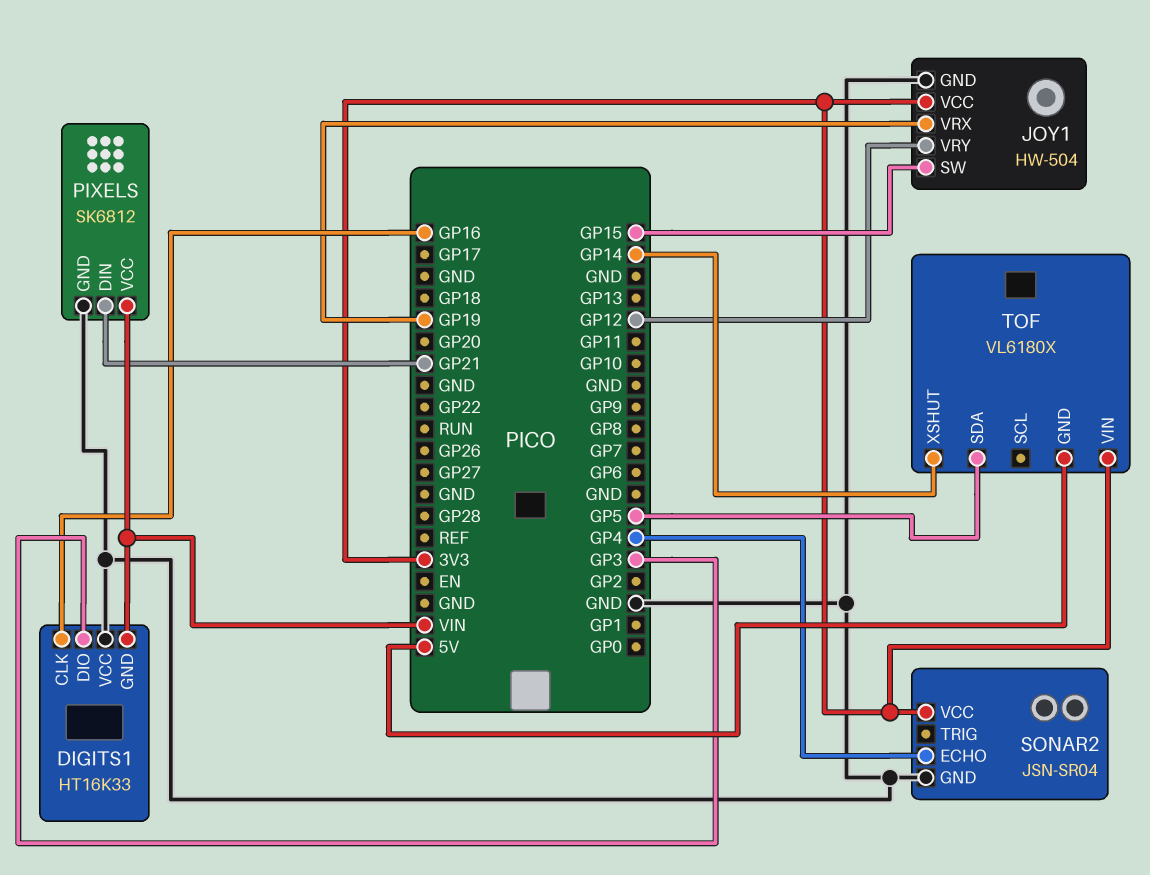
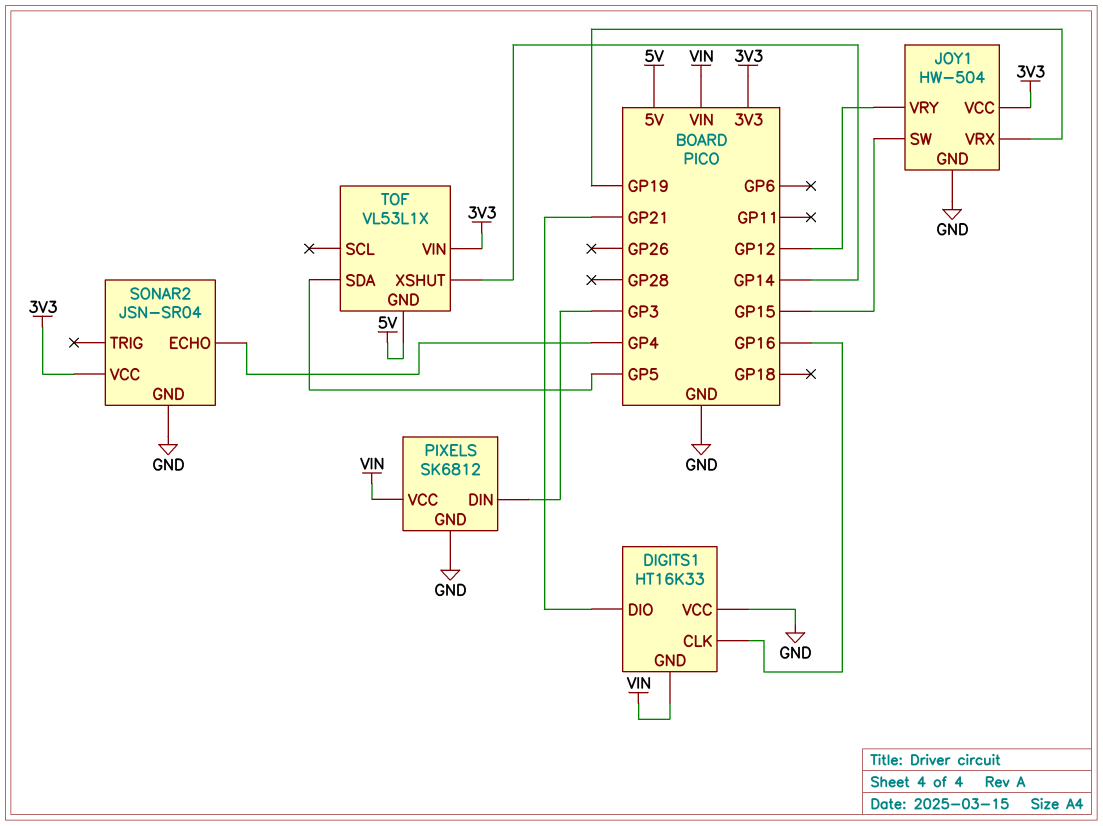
DIGITS1 pin DIO: GP3 -> GP21
PIXELS pin DIN: GP21 -> GP3
TOF: VL6180X -> VL53L1X

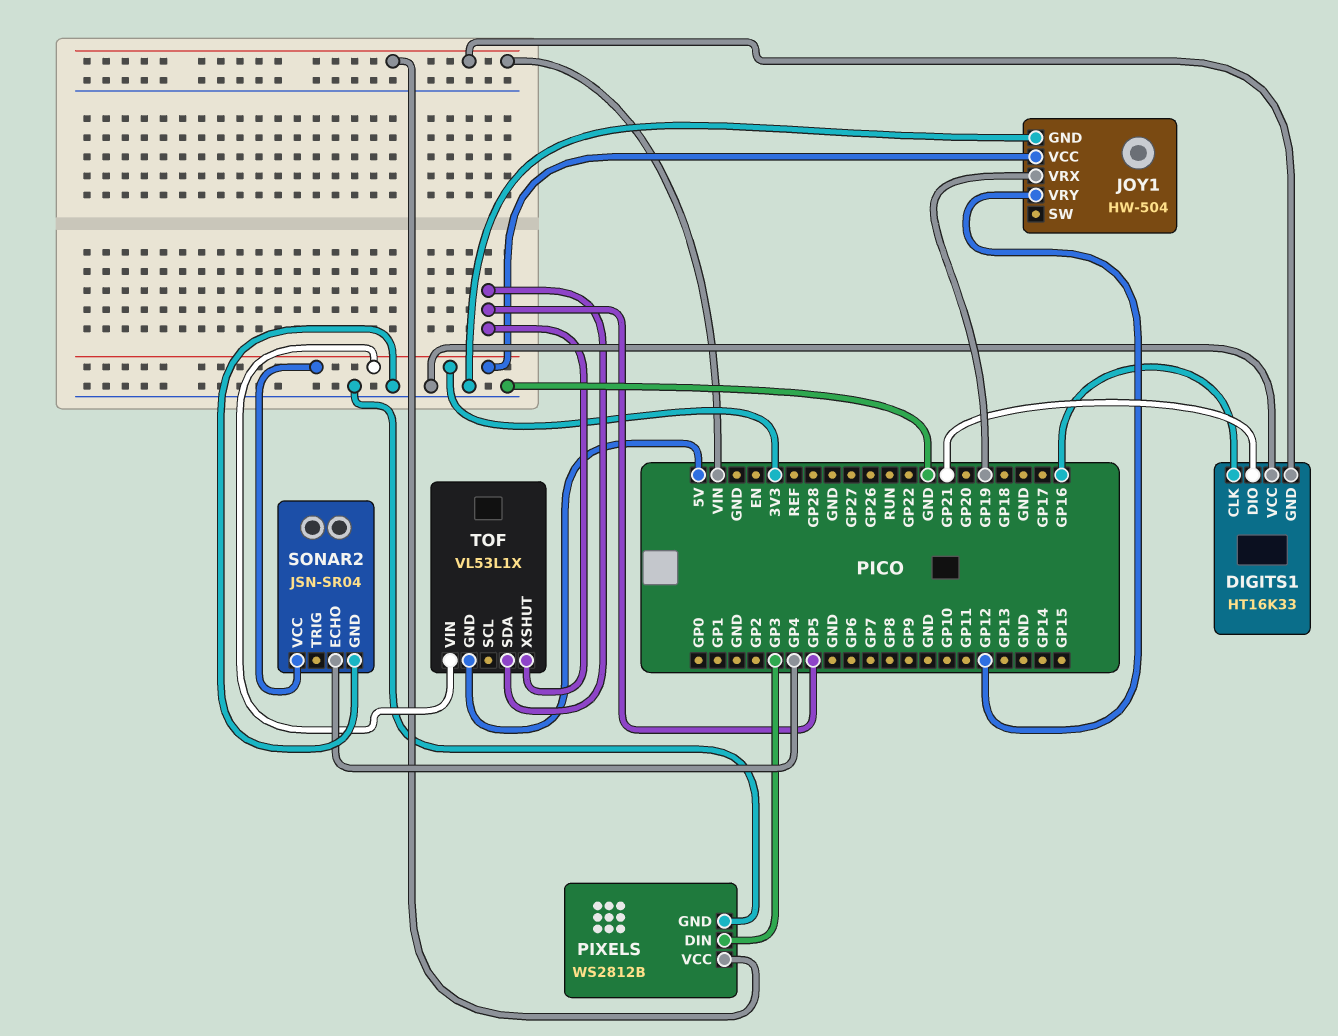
JOY1 pin SW: GP15 -> none
PIXELS: SK6812 -> WS2812B
TOF pin XSHUT: GP14 -> GP5

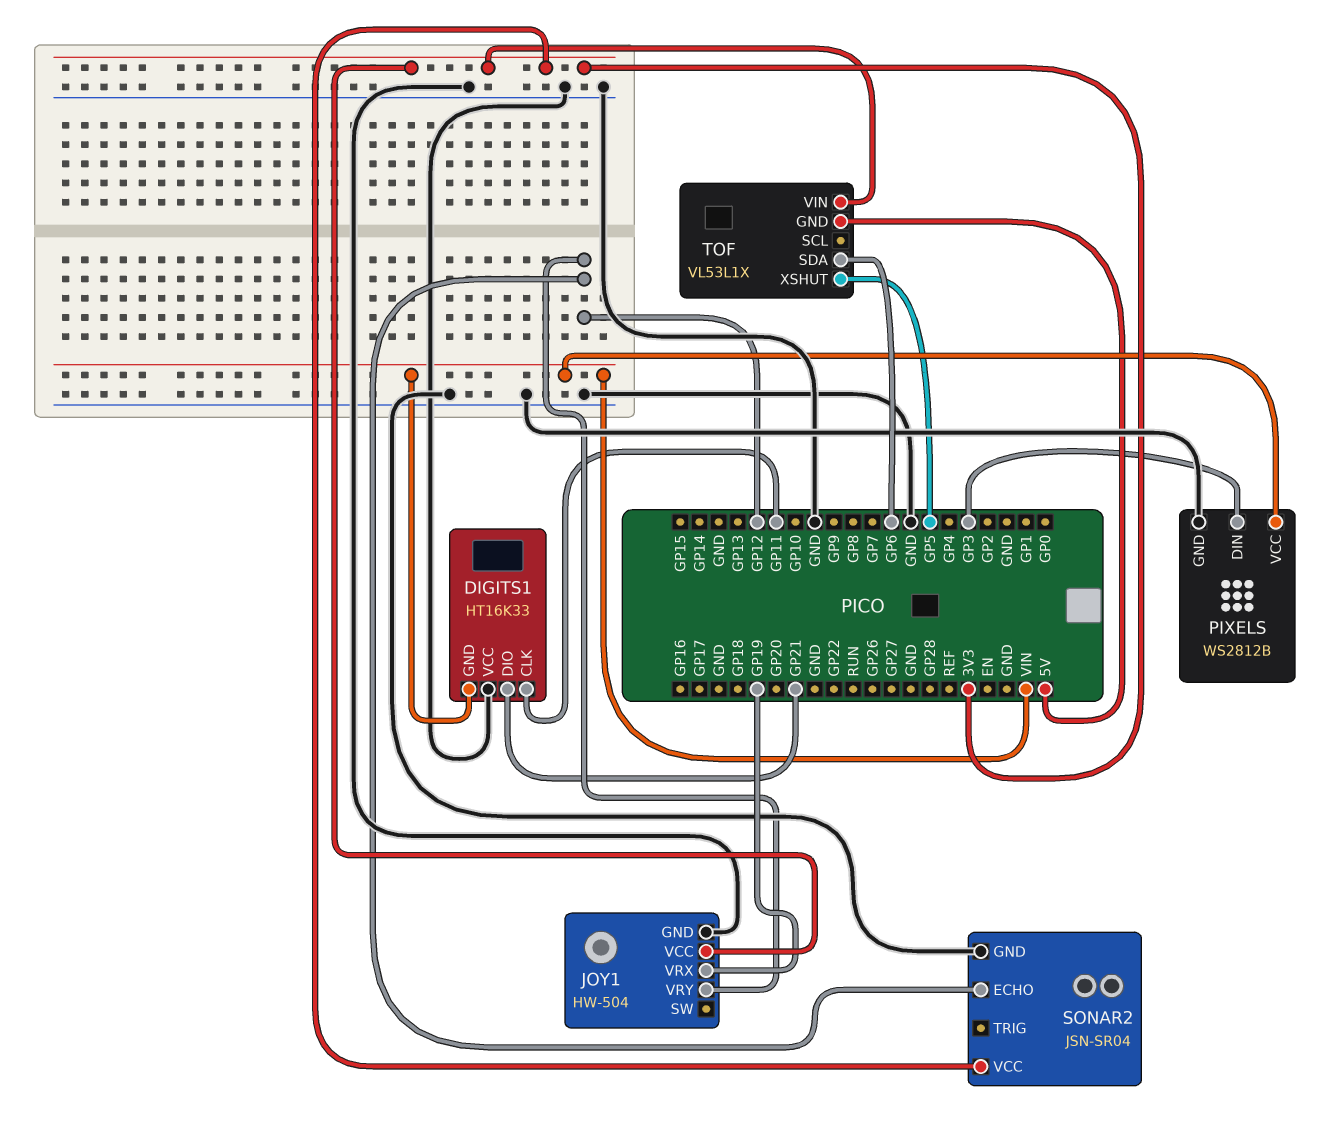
DIGITS1 pin CLK: GP16 -> GP11
SONAR2 pin ECHO: GP4 -> GP12
TOF pin SDA: GP5 -> GP6

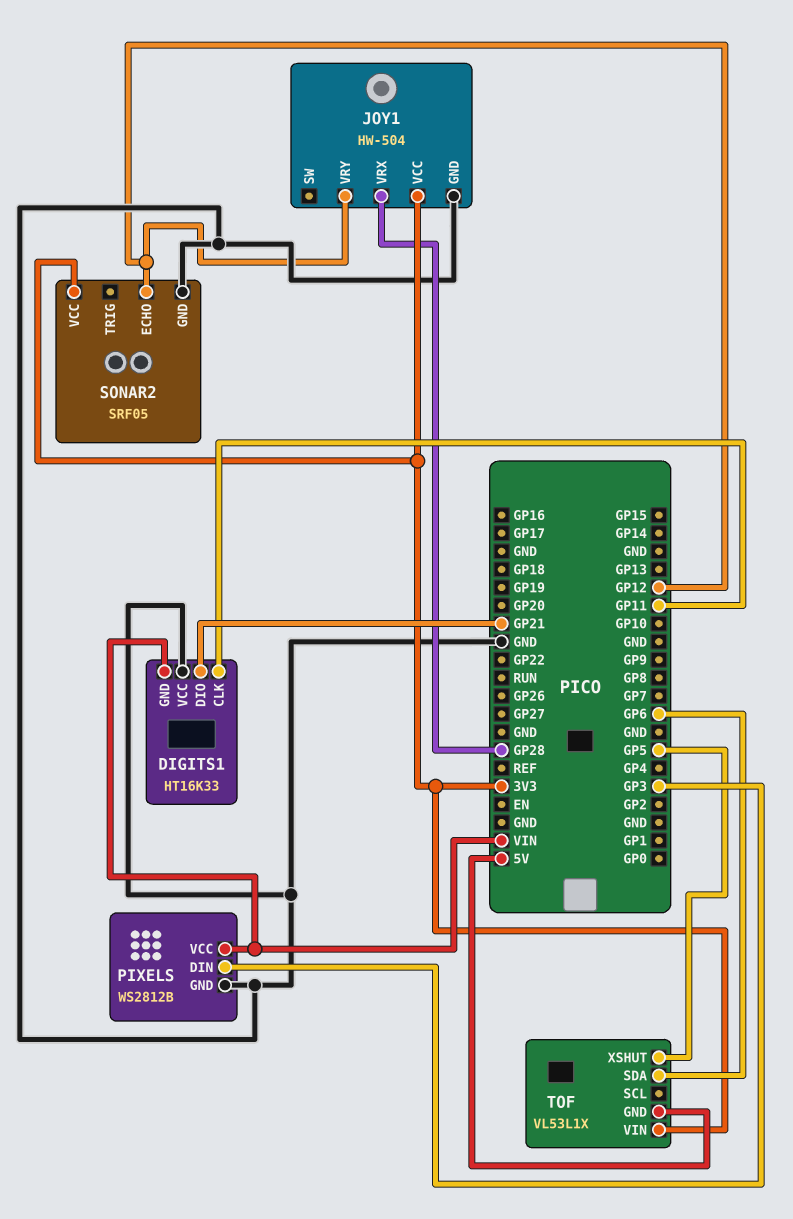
JOY1 pin VRX: GP19 -> GP28
SONAR2: JSN-SR04 -> SRF05

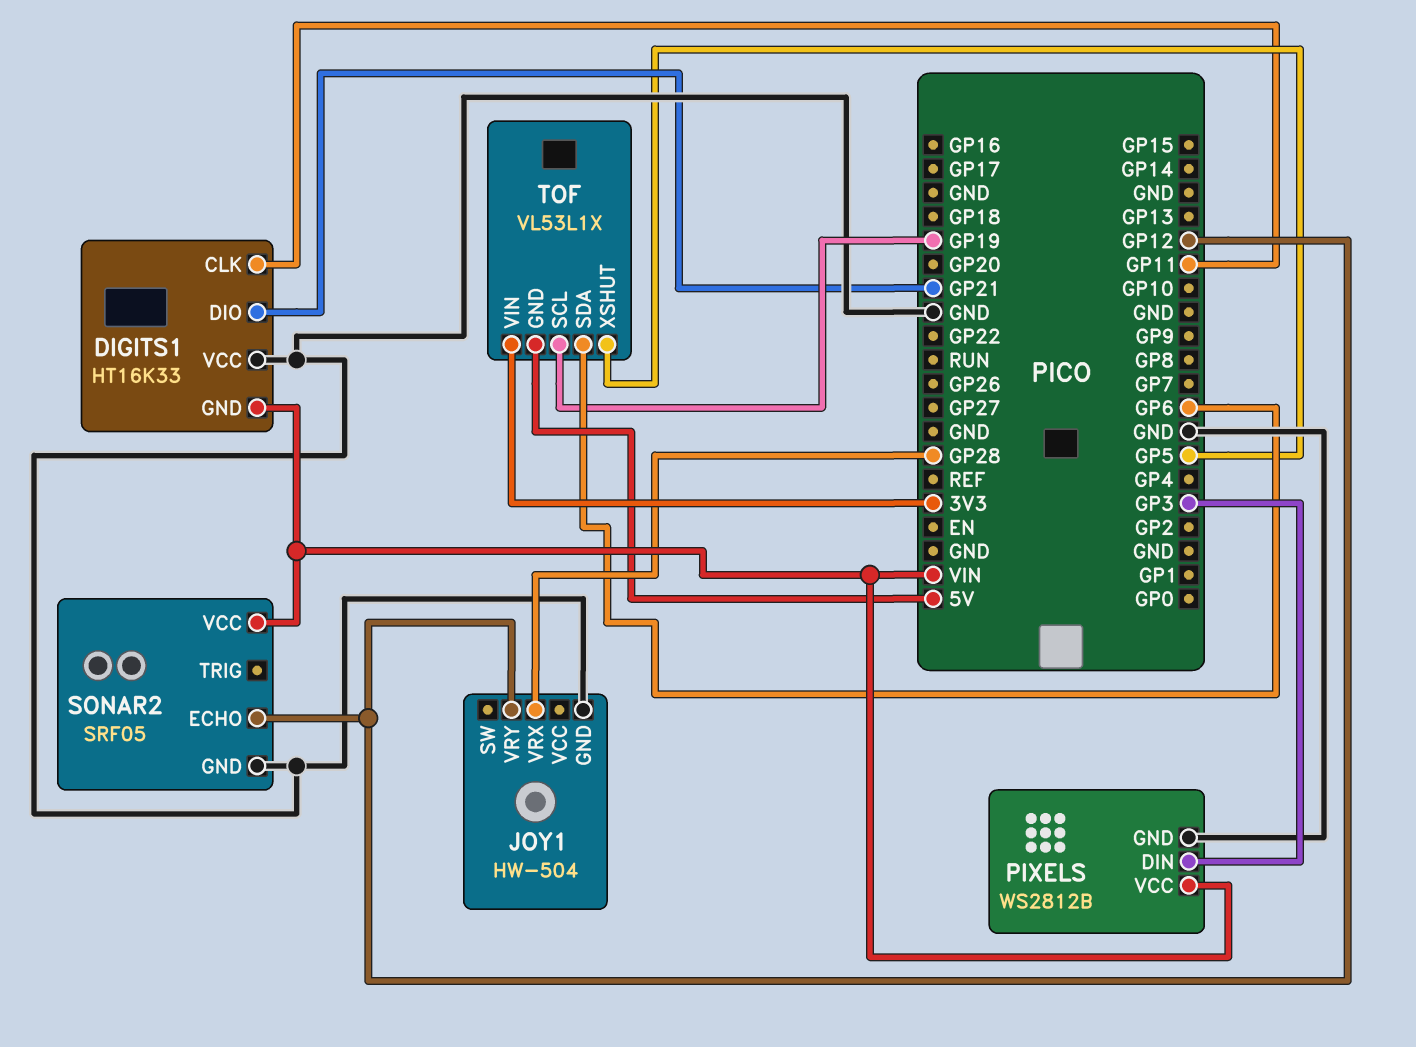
JOY1 pin VCC: 3V3 -> none
SONAR2 pin VCC: 3V3 -> VIN
TOF pin SCL: none -> GP19

